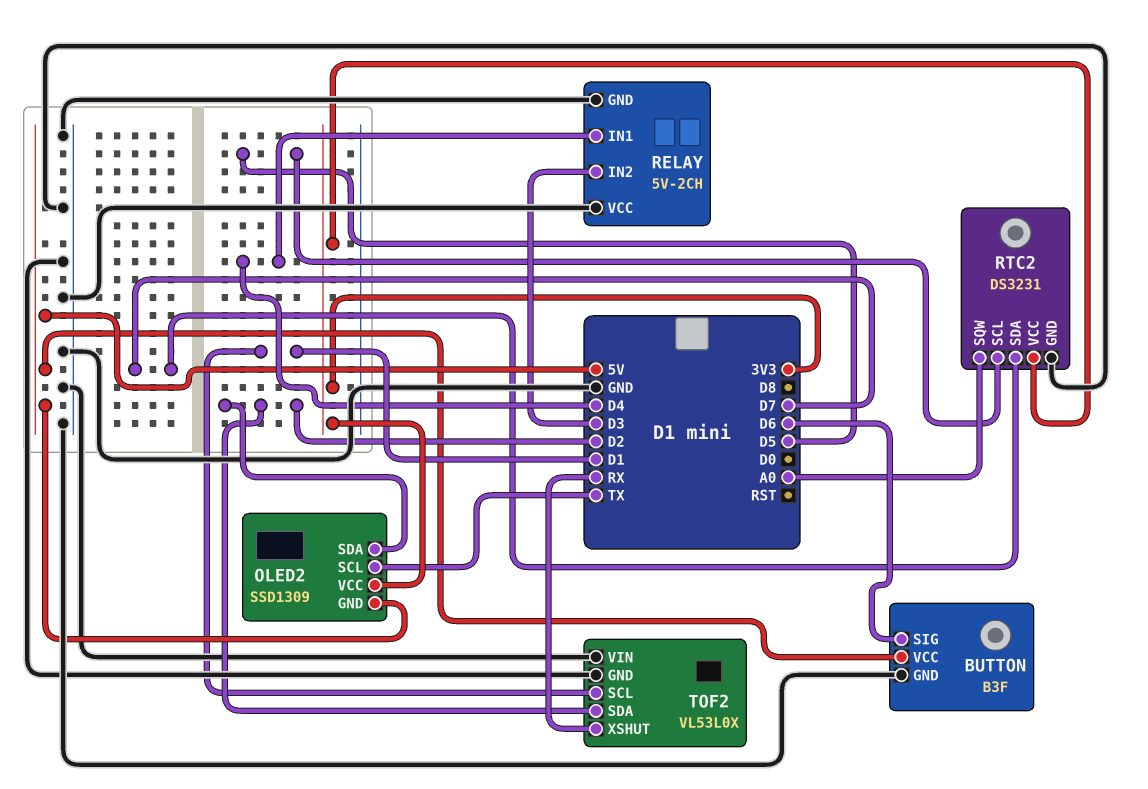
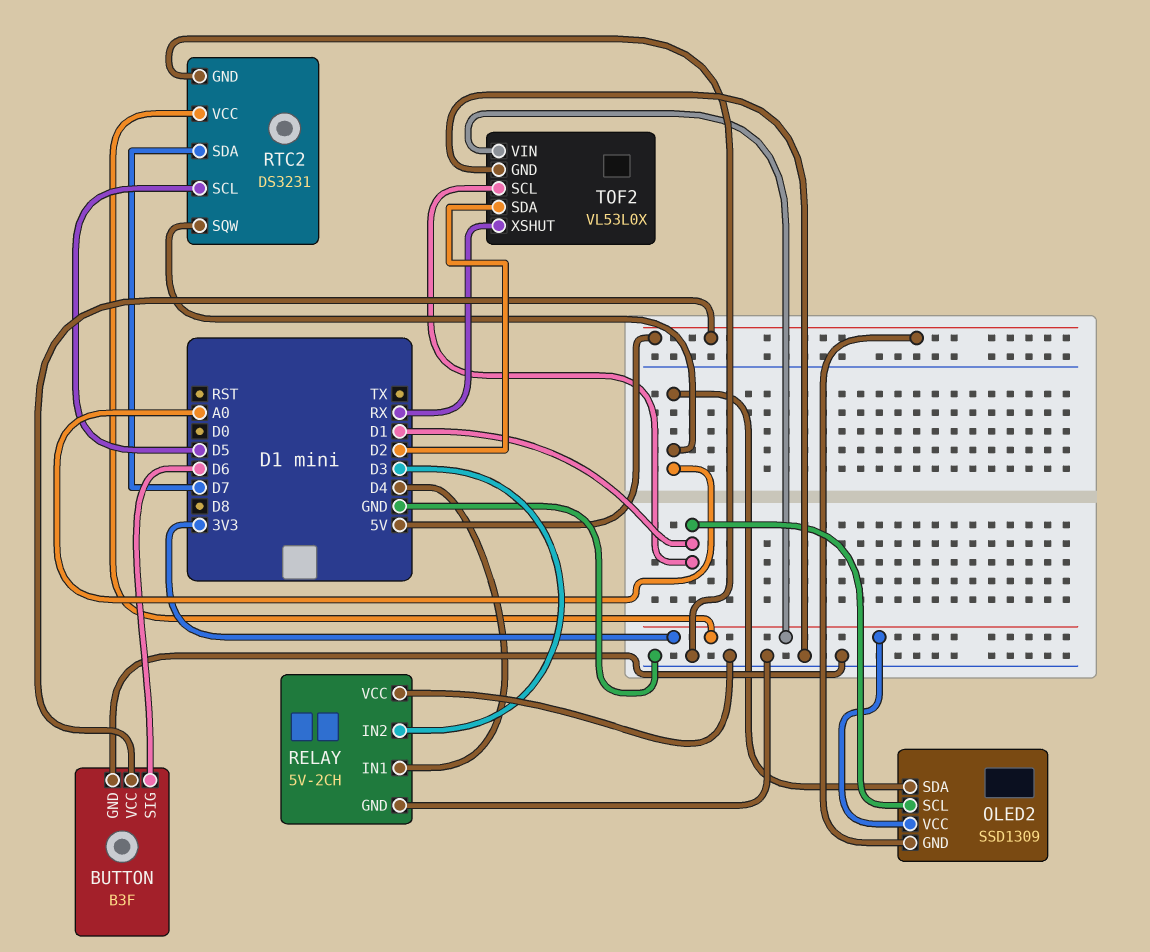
OLED2 pin SCL: TX -> D1
OLED2 pin SDA: D2 -> A0
TOF2 pin VIN: GND -> 3V3

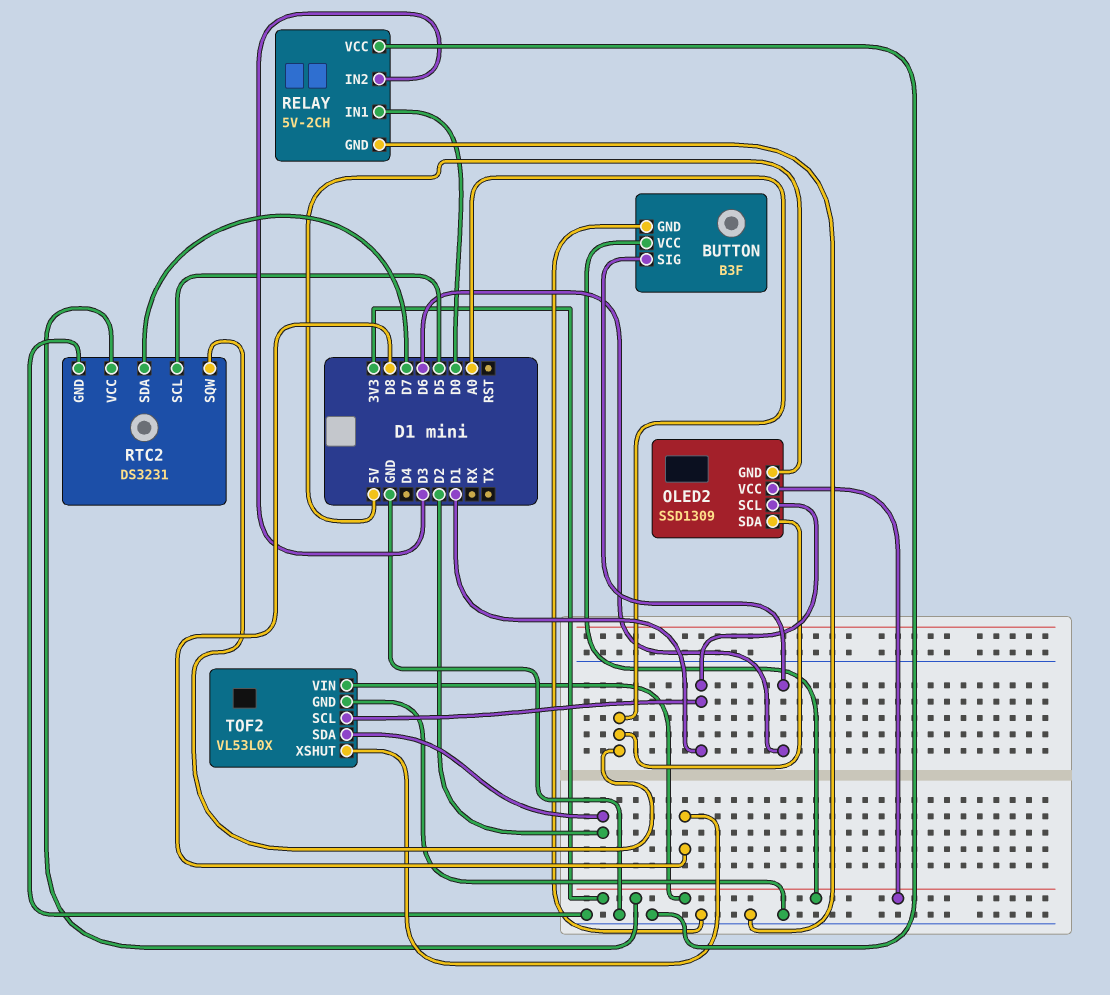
BUTTON pin VCC: 5V -> 3V3
RELAY pin IN1: D4 -> D0
TOF2 pin XSHUT: RX -> D8

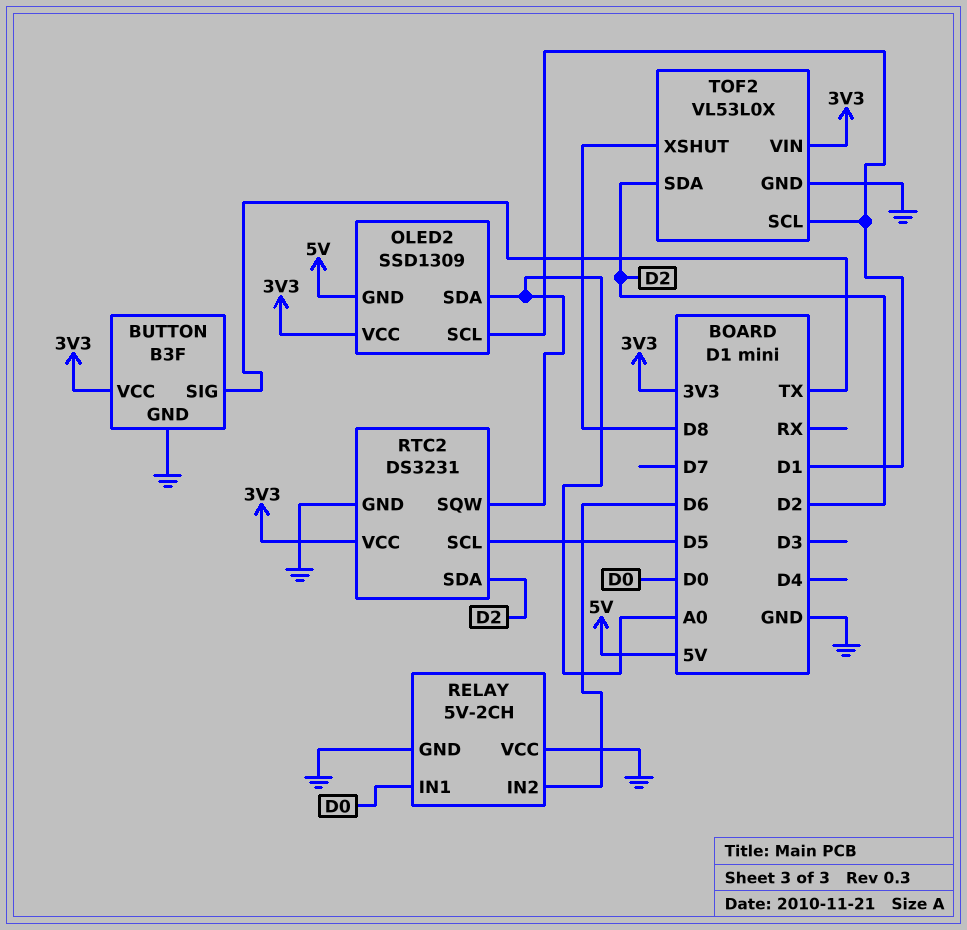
BUTTON pin SIG: D6 -> TX
RELAY pin IN2: D3 -> D6
RTC2 pin SDA: D7 -> D2

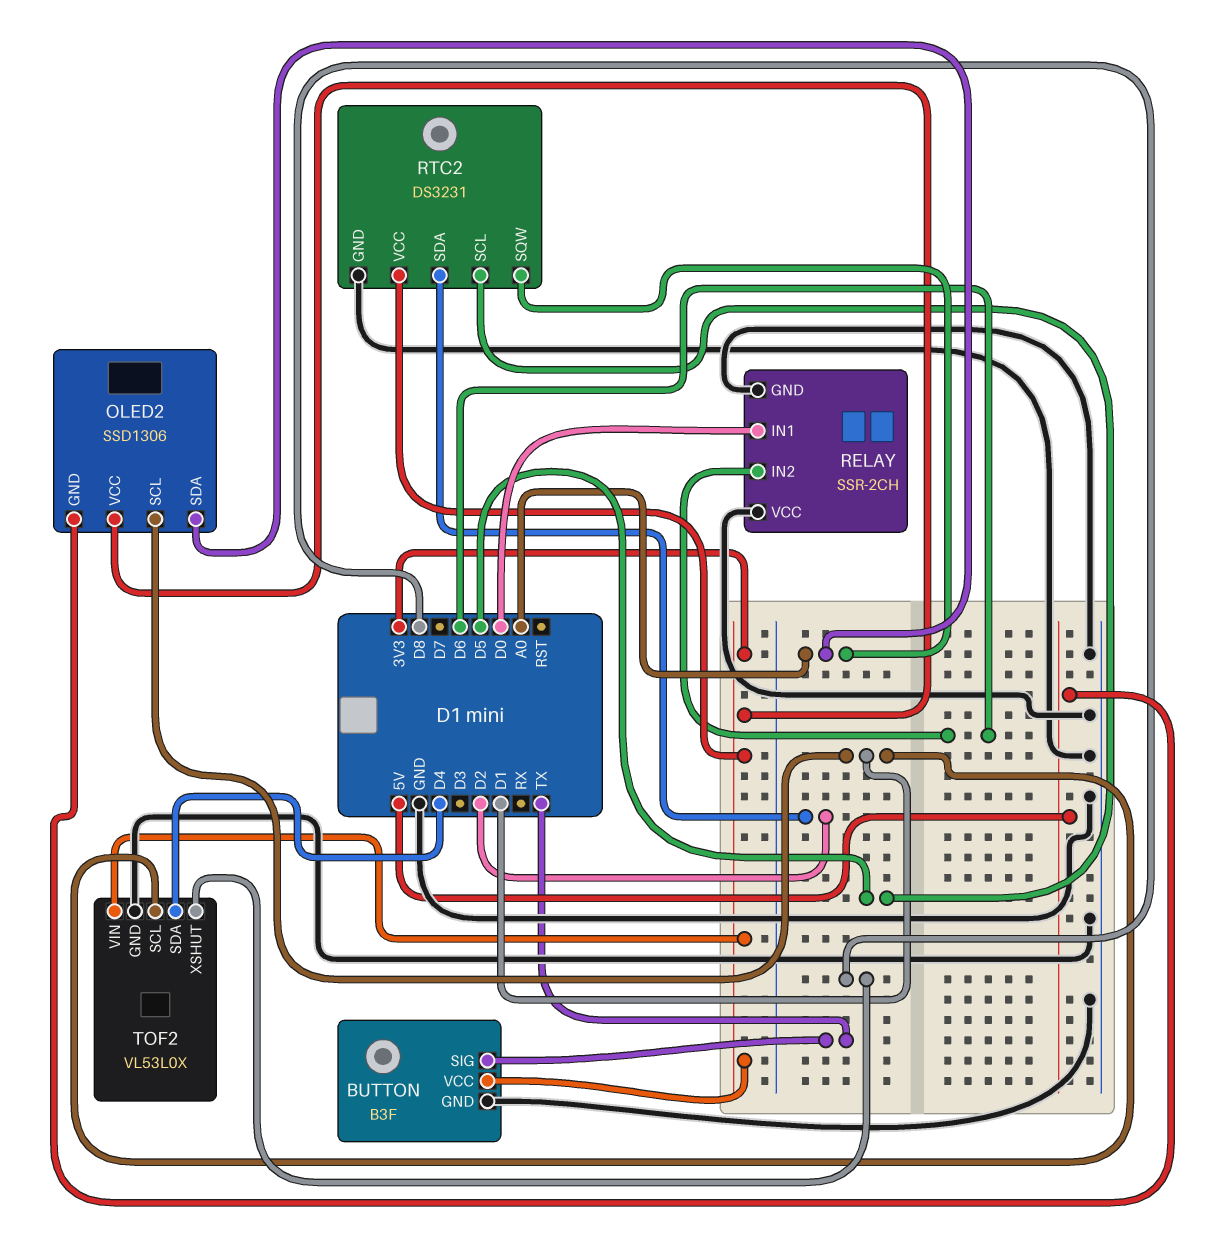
OLED2: SSD1309 -> SSD1306
RELAY: 5V-2CH -> SSR-2CH
TOF2 pin SDA: D2 -> D4

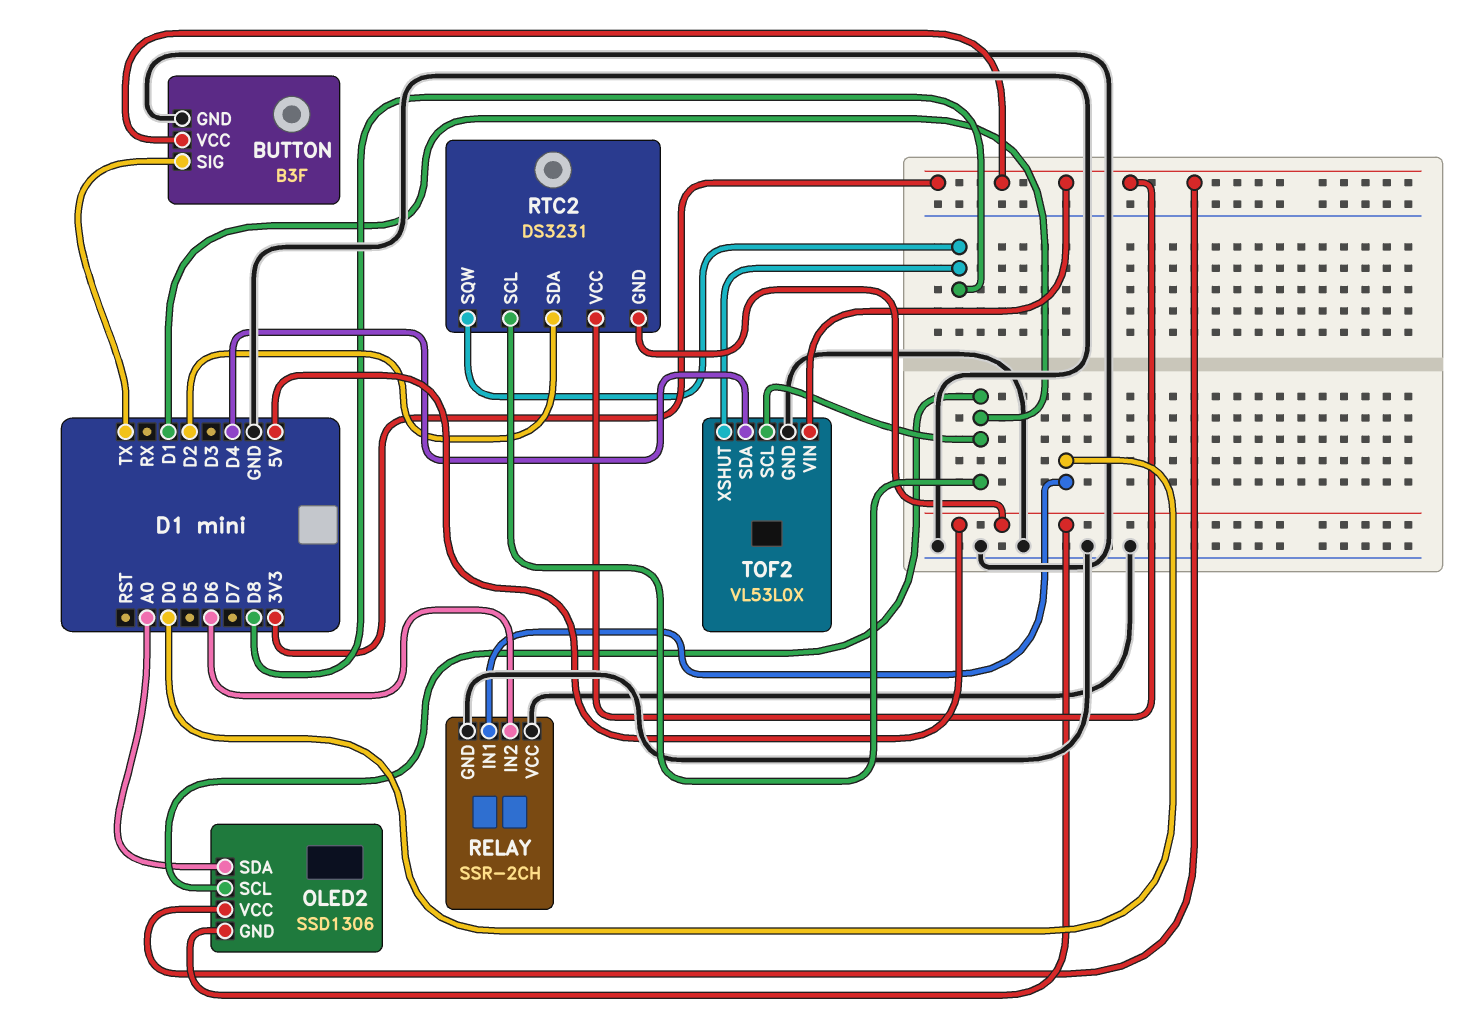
RTC2 pin GND: GND -> 5V
RTC2 pin SCL: D5 -> D1
RTC2 pin SQW: A0 -> D8

